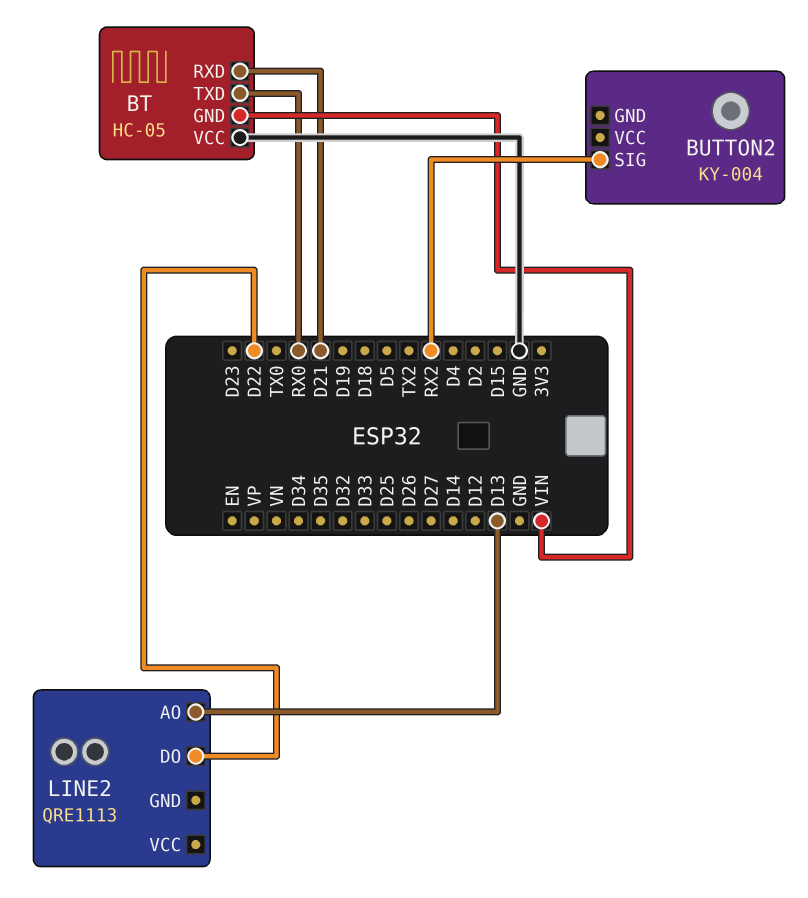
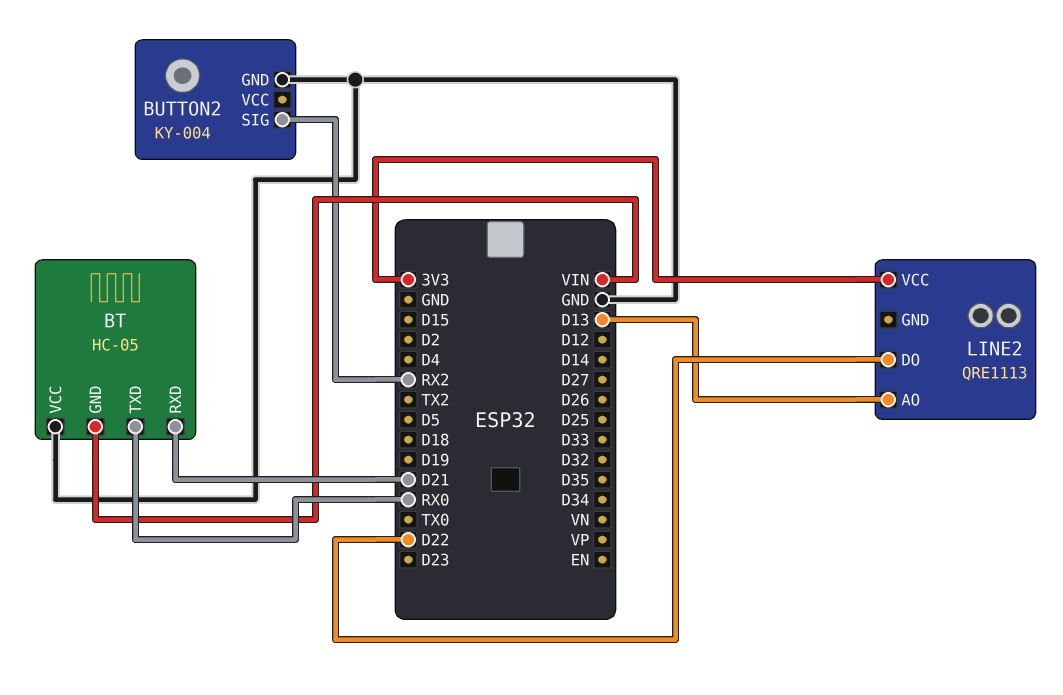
BUTTON2 pin GND: none -> GND
LINE2 pin VCC: none -> 3V3

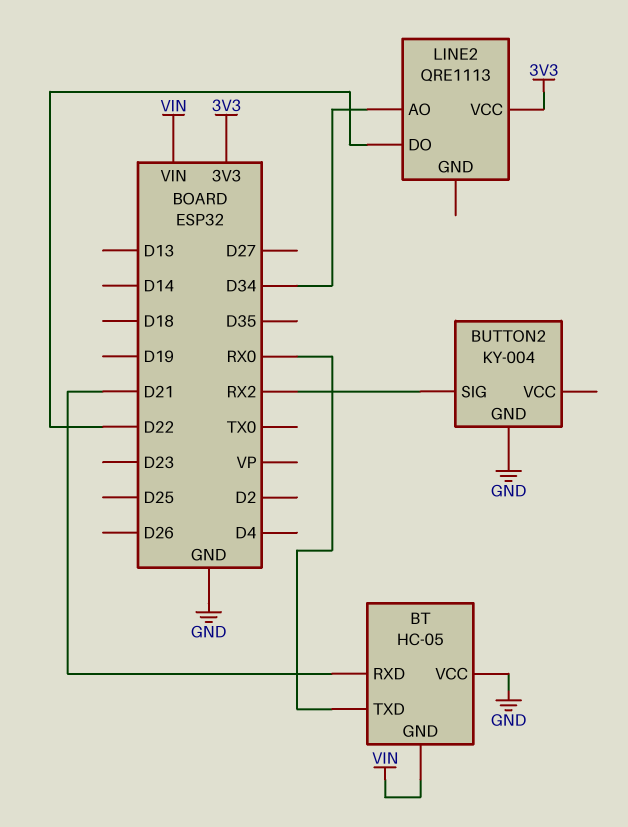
LINE2 pin AO: D13 -> D34

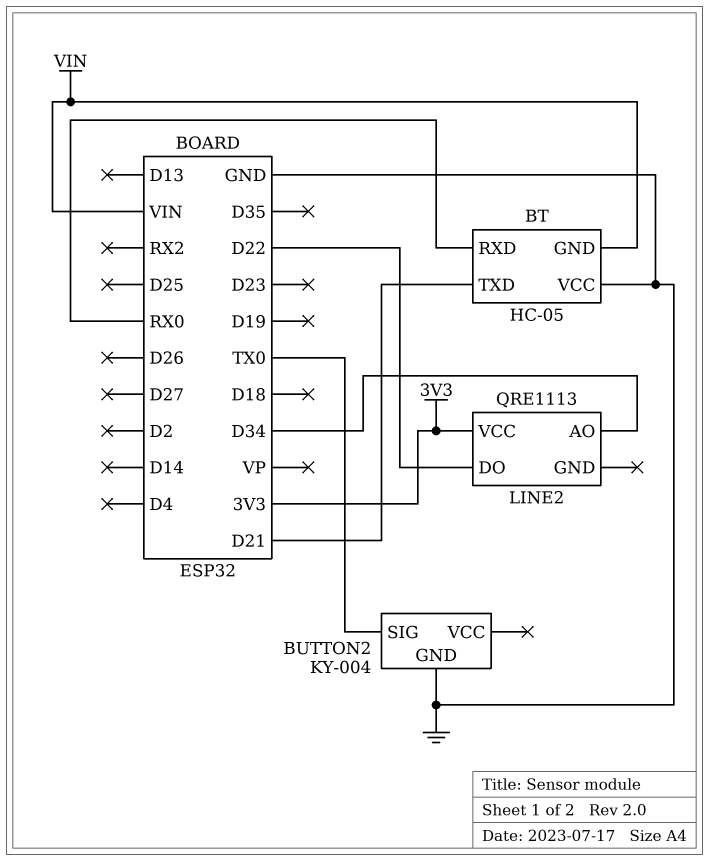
BT pin RXD: D21 -> RX0
BT pin TXD: RX0 -> D21
BUTTON2 pin SIG: RX2 -> TX0

